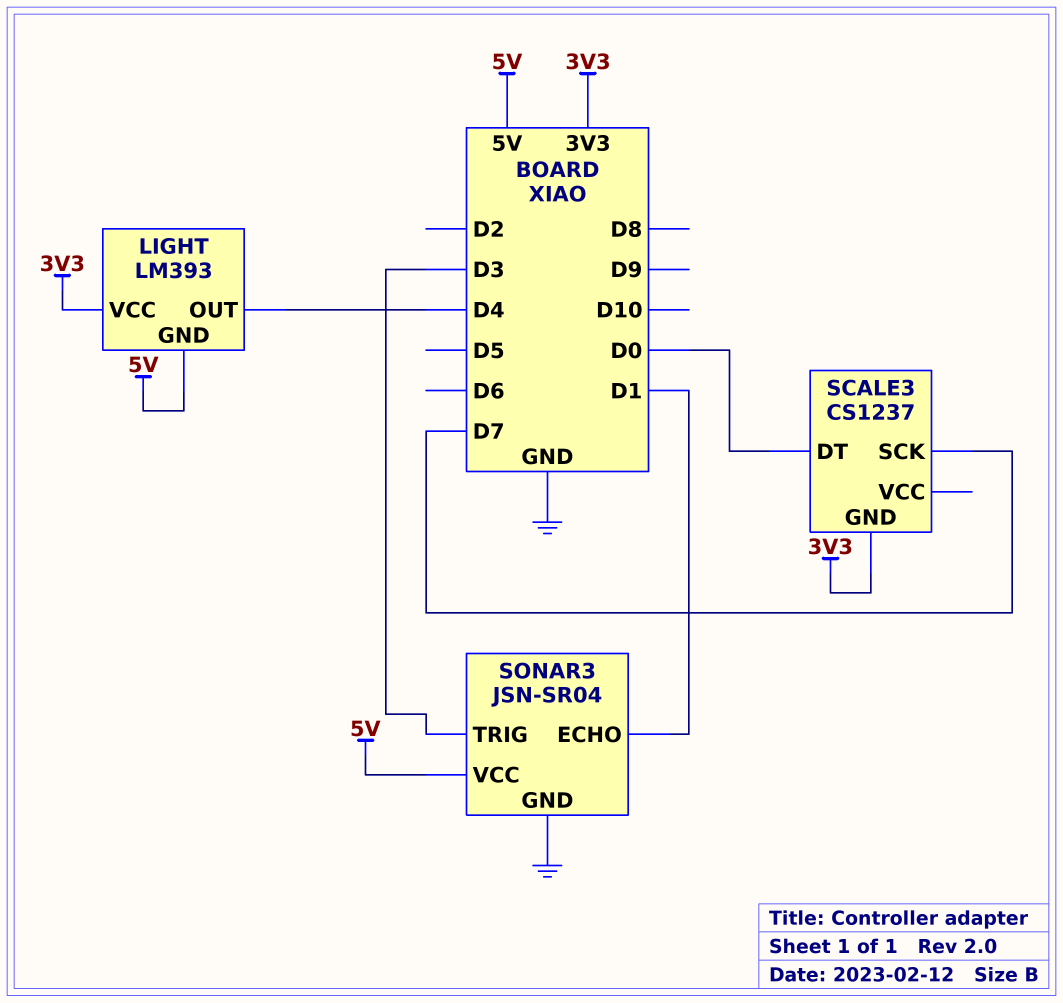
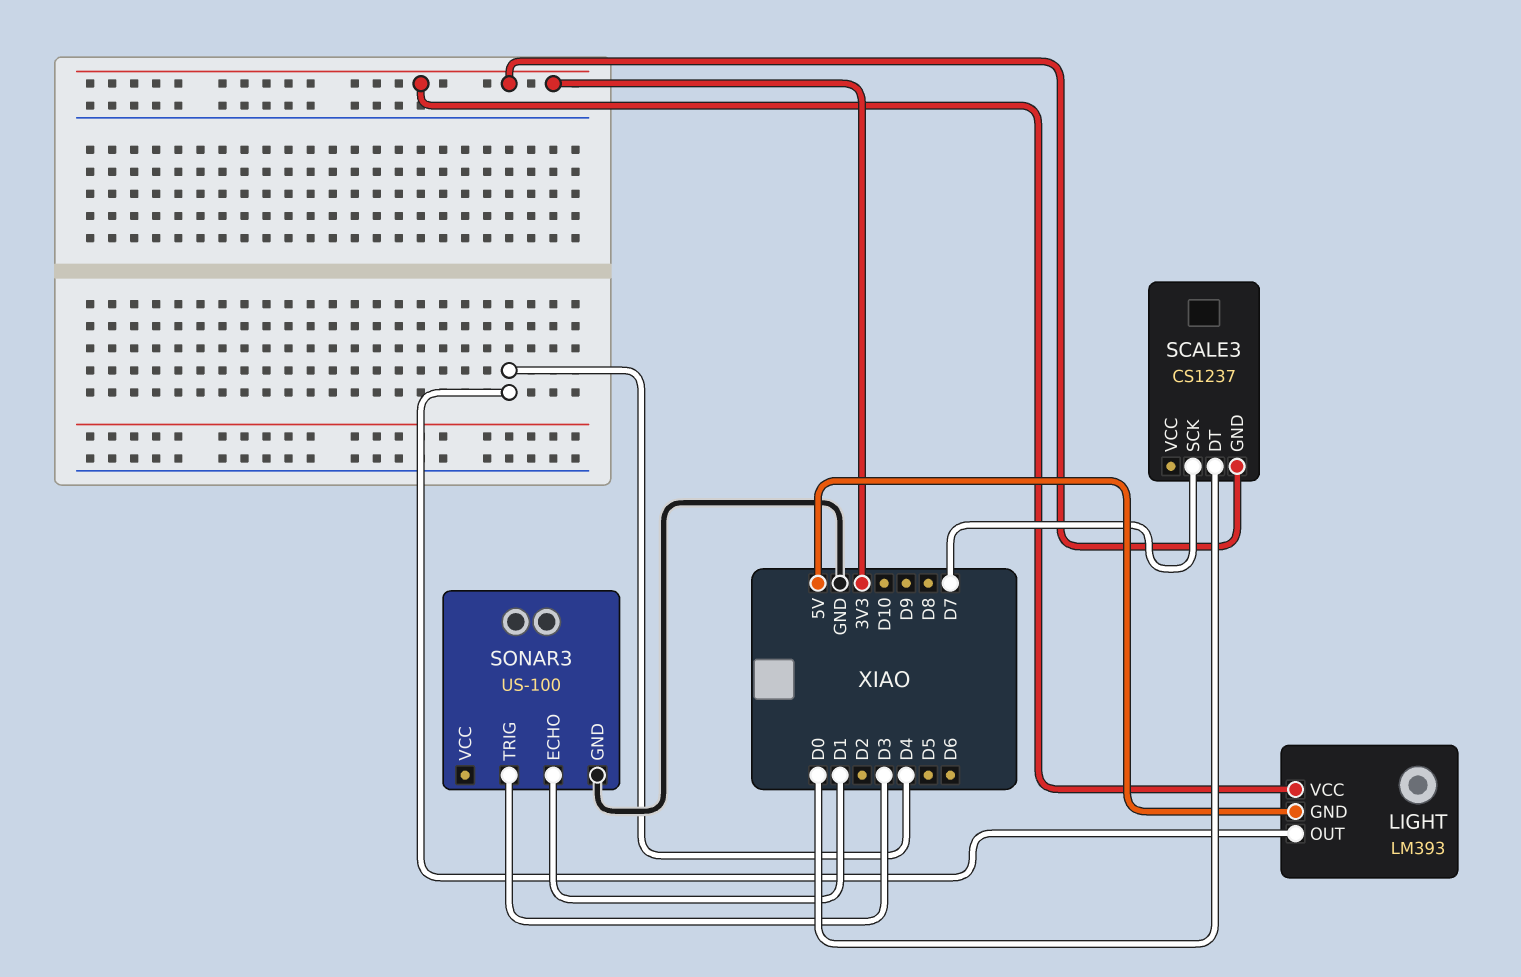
SONAR3: JSN-SR04 -> US-100
SONAR3 pin VCC: 5V -> none

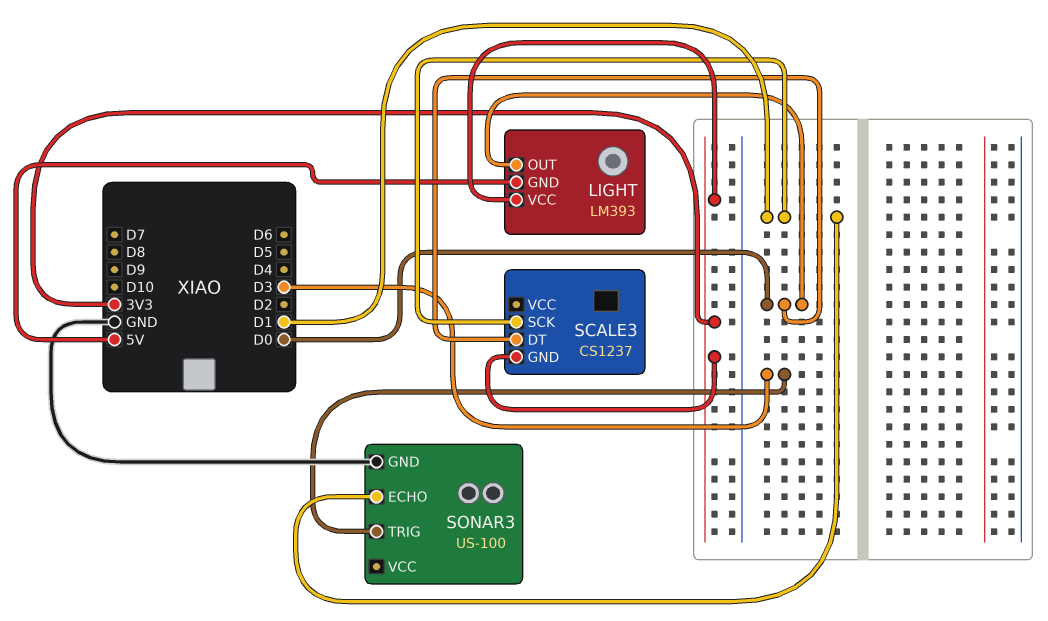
LIGHT pin OUT: D4 -> D0
SCALE3 pin SCK: D7 -> D1

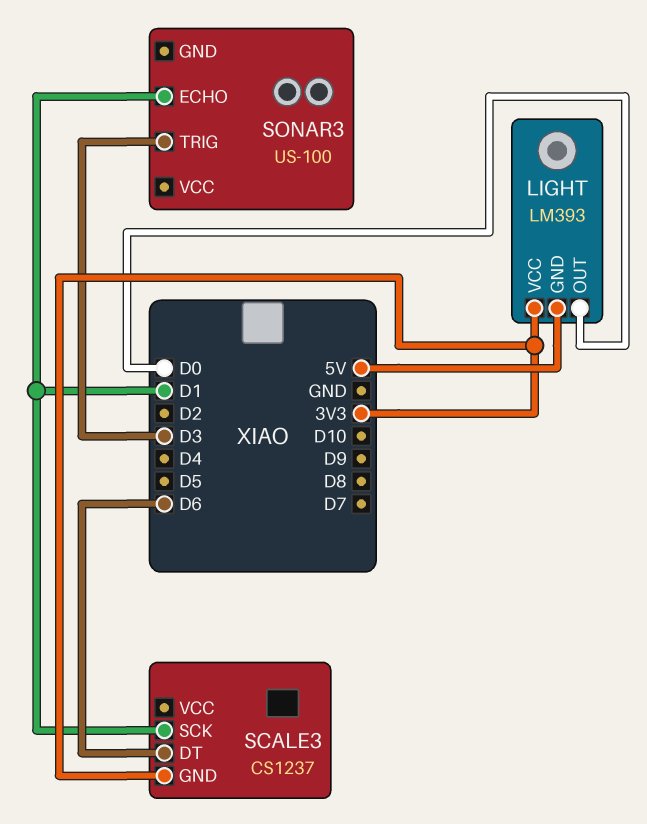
SCALE3 pin DT: D0 -> D6
SONAR3 pin GND: GND -> none

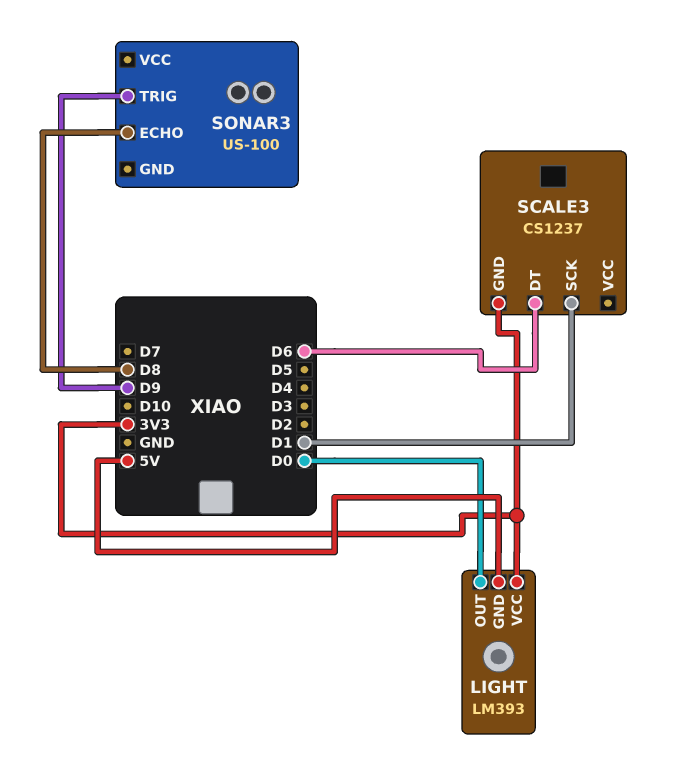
SONAR3 pin ECHO: D1 -> D8
SONAR3 pin TRIG: D3 -> D9

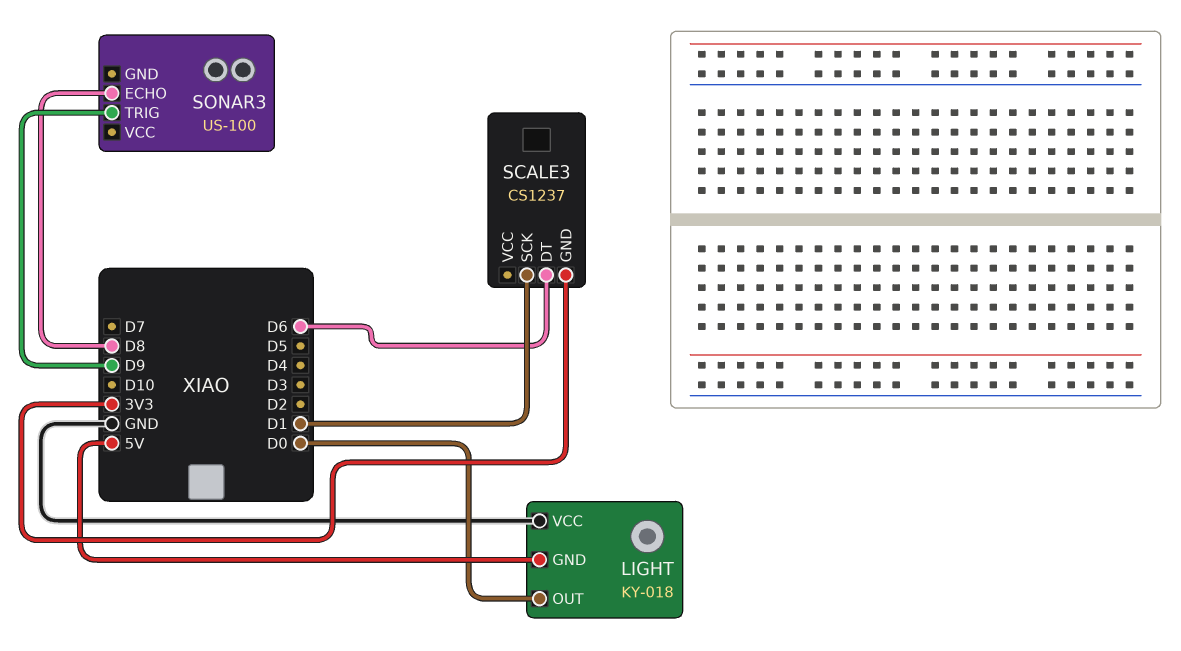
LIGHT: LM393 -> KY-018
LIGHT pin VCC: 3V3 -> GND

